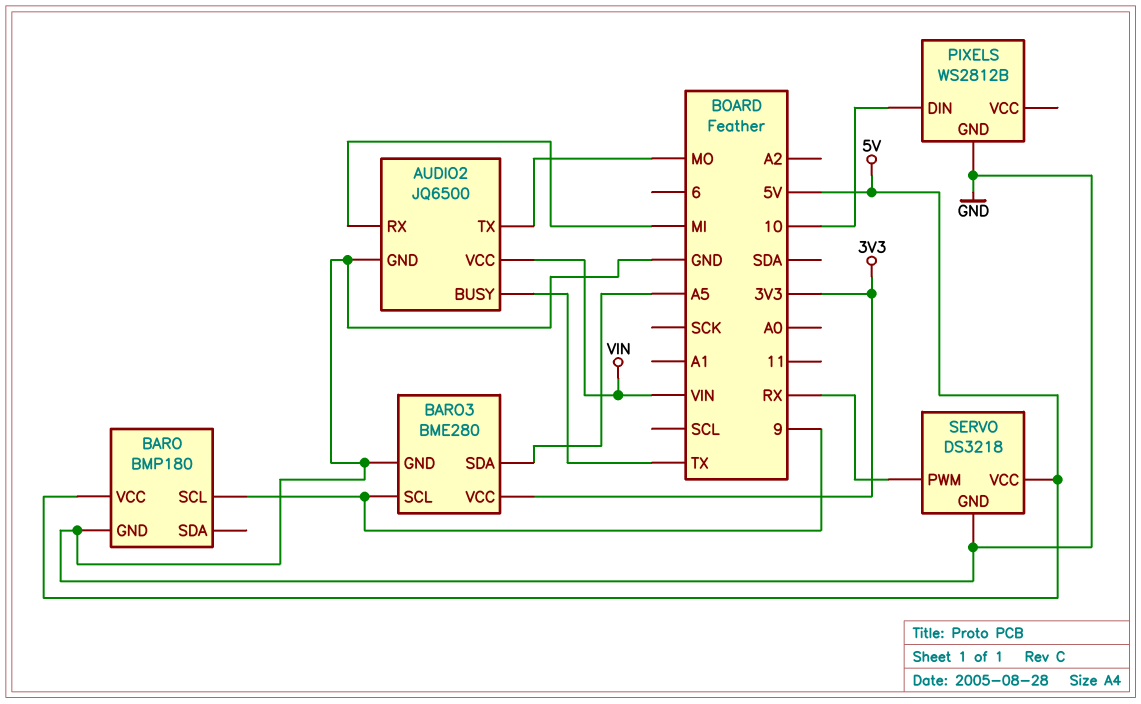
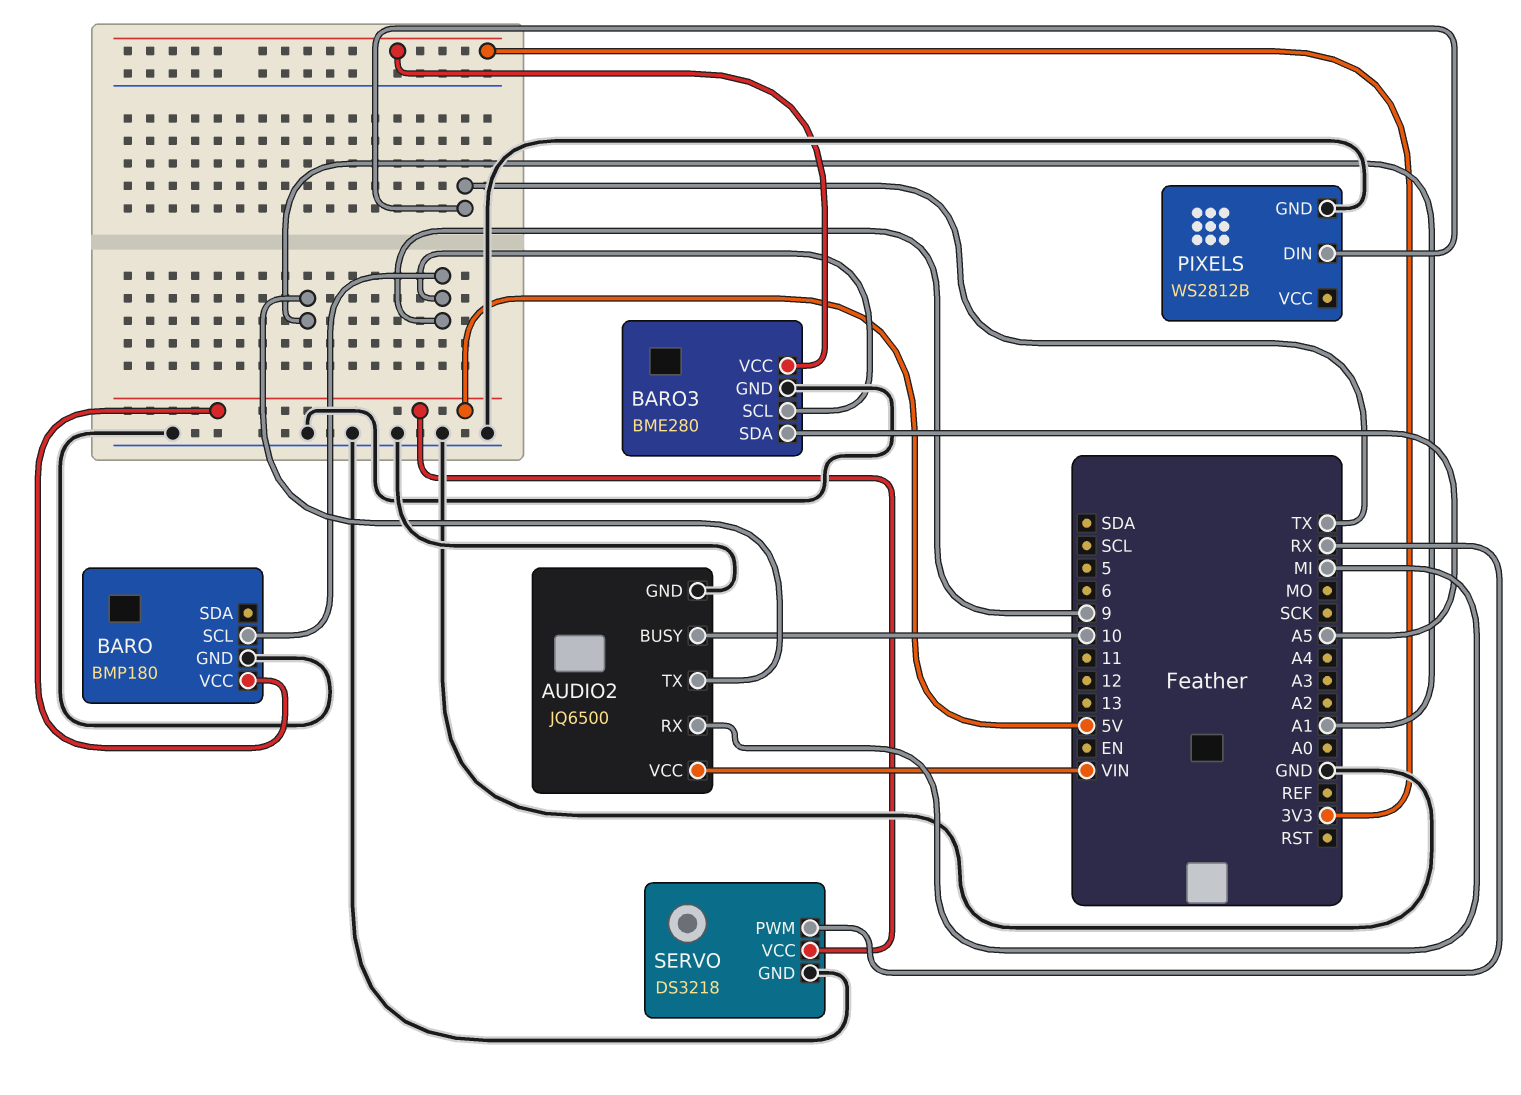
AUDIO2 pin BUSY: TX -> 10
AUDIO2 pin TX: MO -> A1
PIXELS pin DIN: 10 -> TX

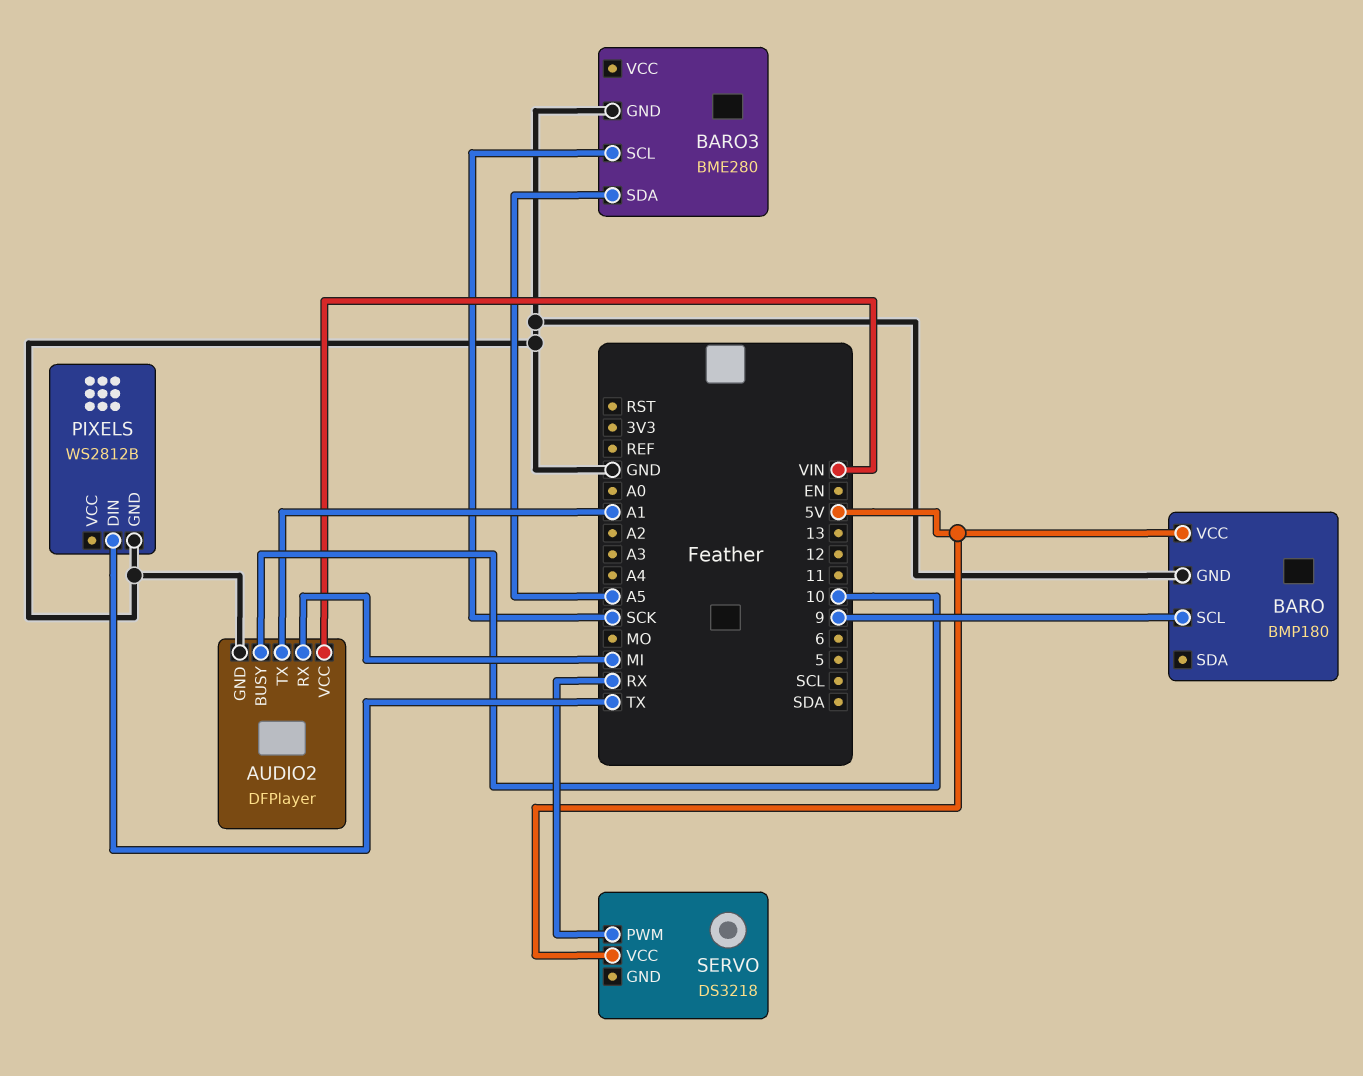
AUDIO2: JQ6500 -> DFPlayer
BARO3 pin SCL: 9 -> SCK
BARO3 pin VCC: 3V3 -> none
SERVO pin GND: GND -> none

